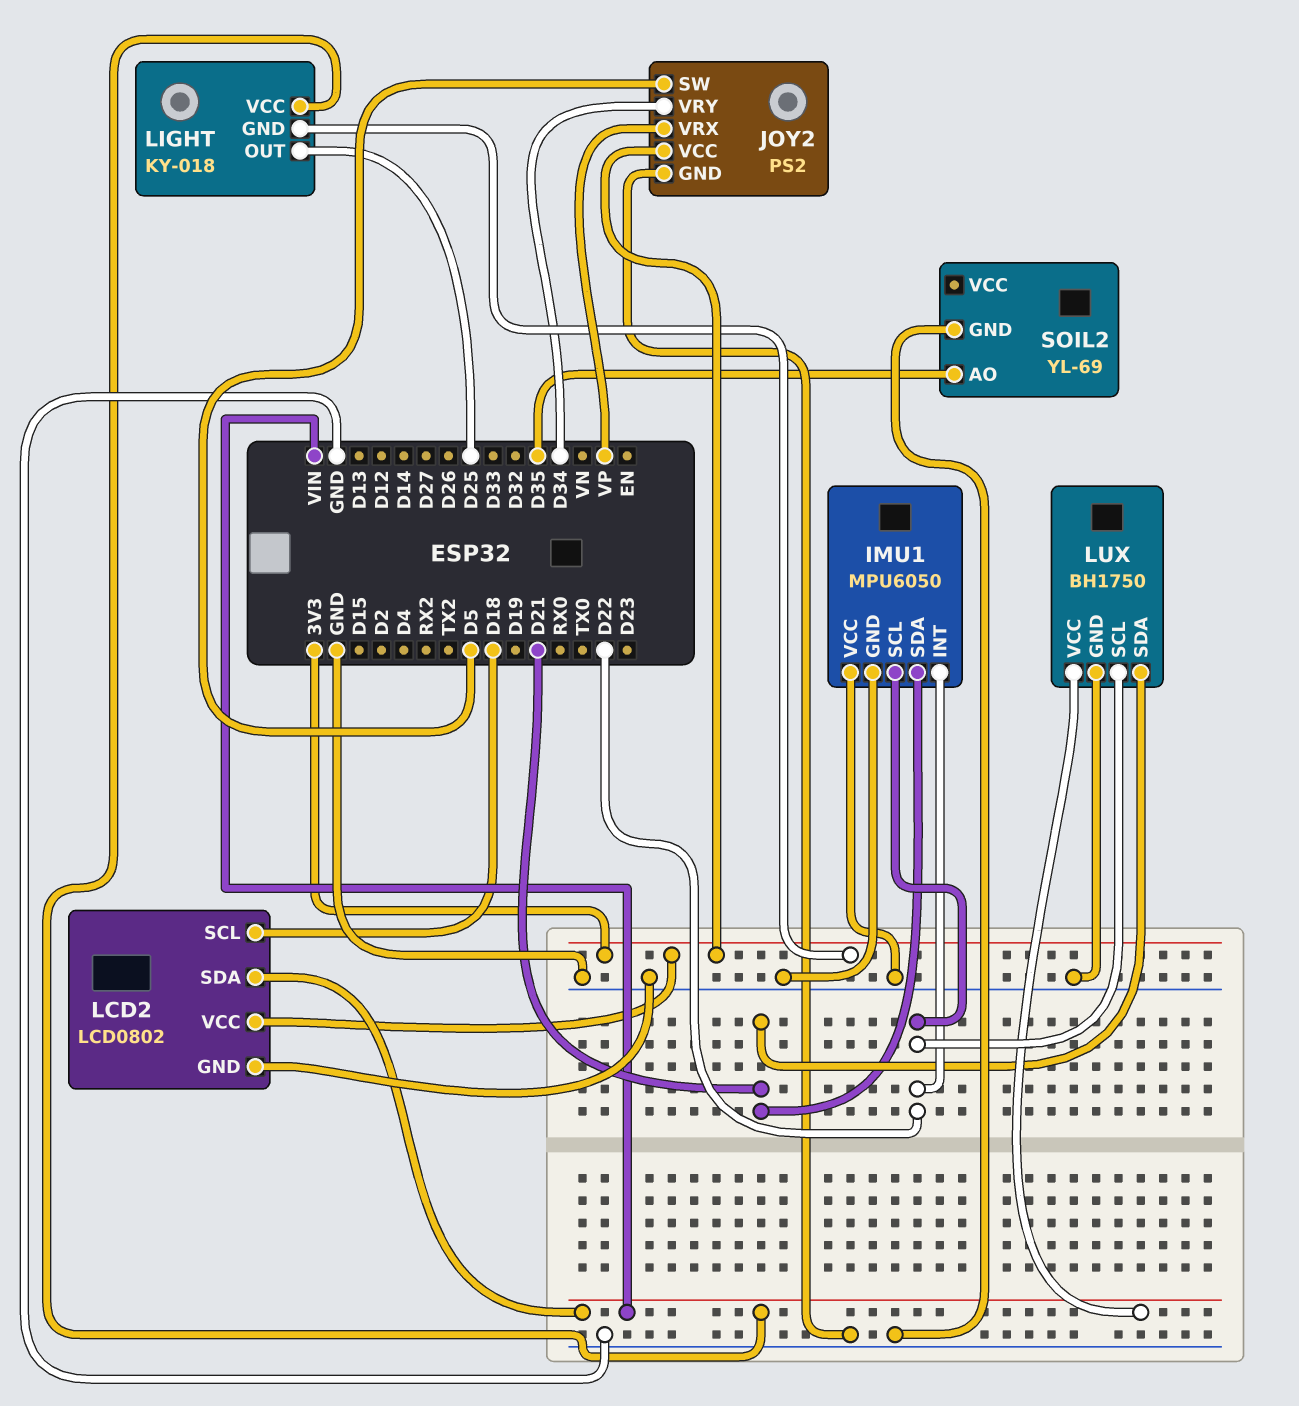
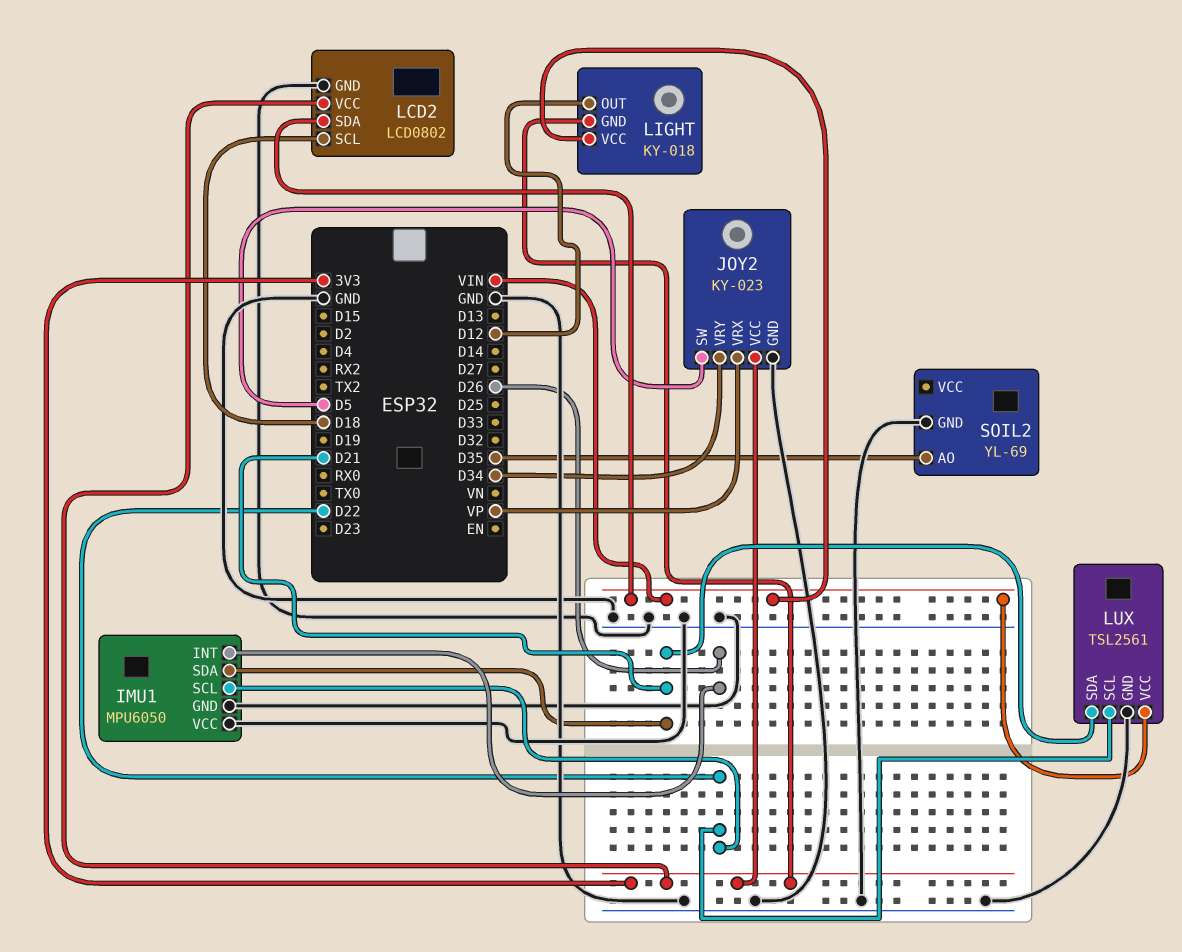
IMU1 pin INT: D22 -> D26
JOY2: PS2 -> KY-023
LIGHT pin OUT: D25 -> D12
LUX: BH1750 -> TSL2561

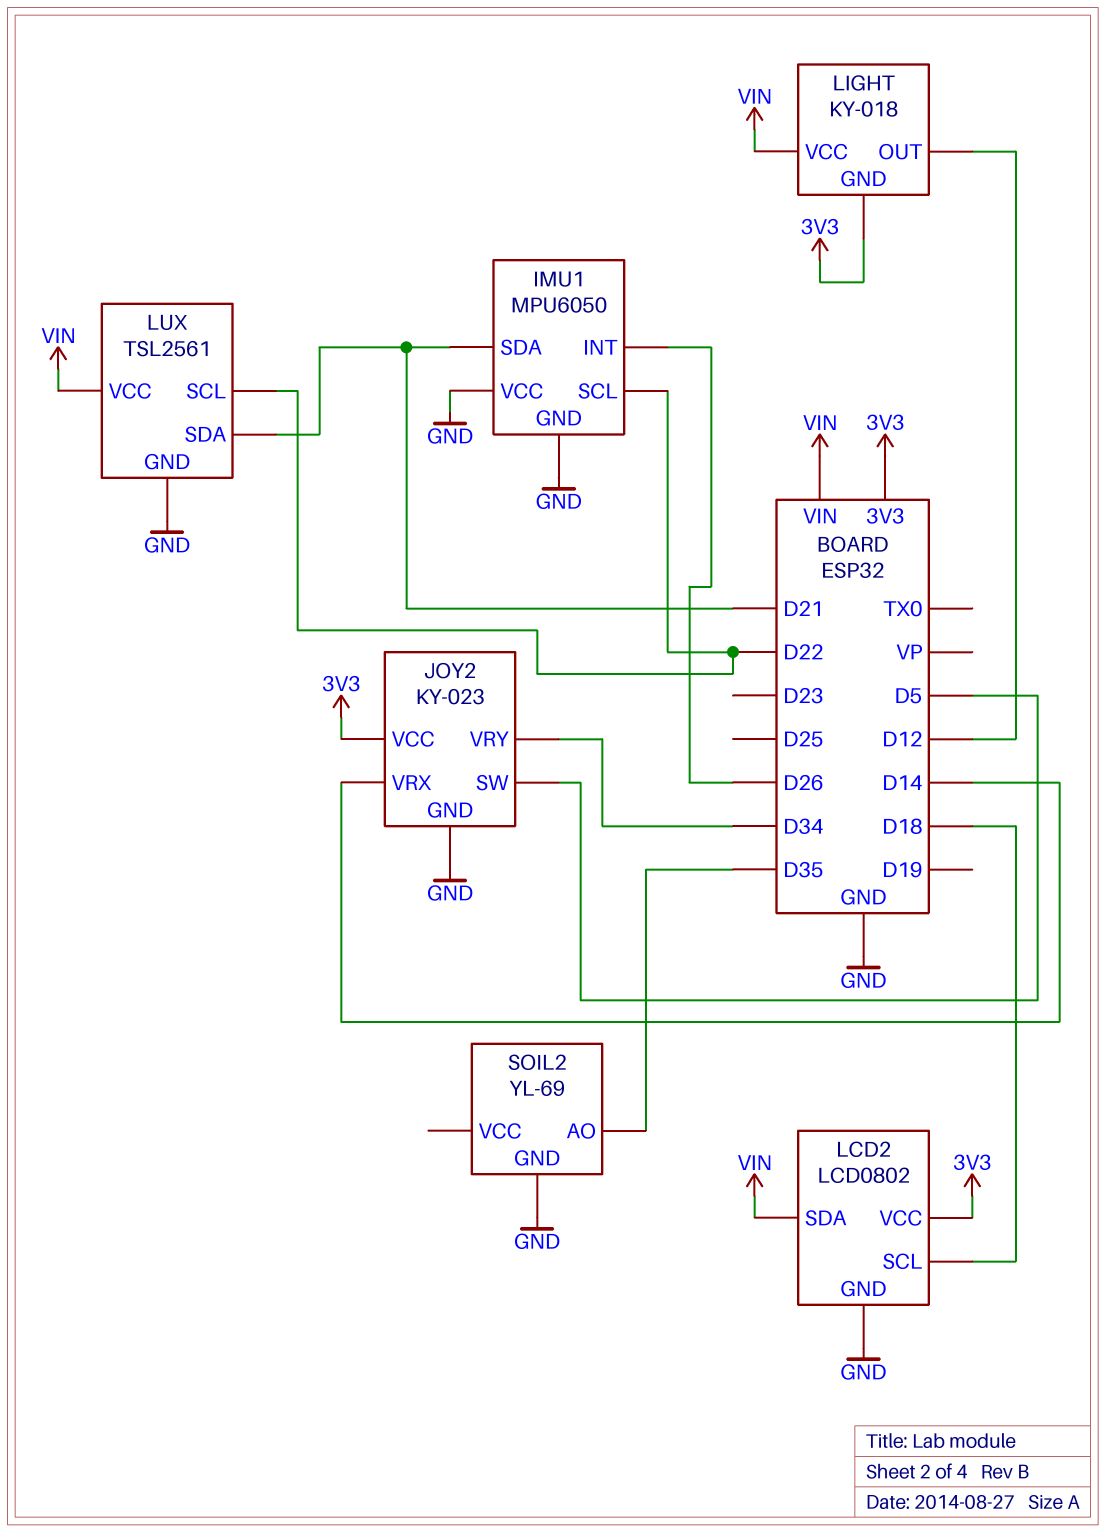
JOY2 pin VRX: VP -> D14

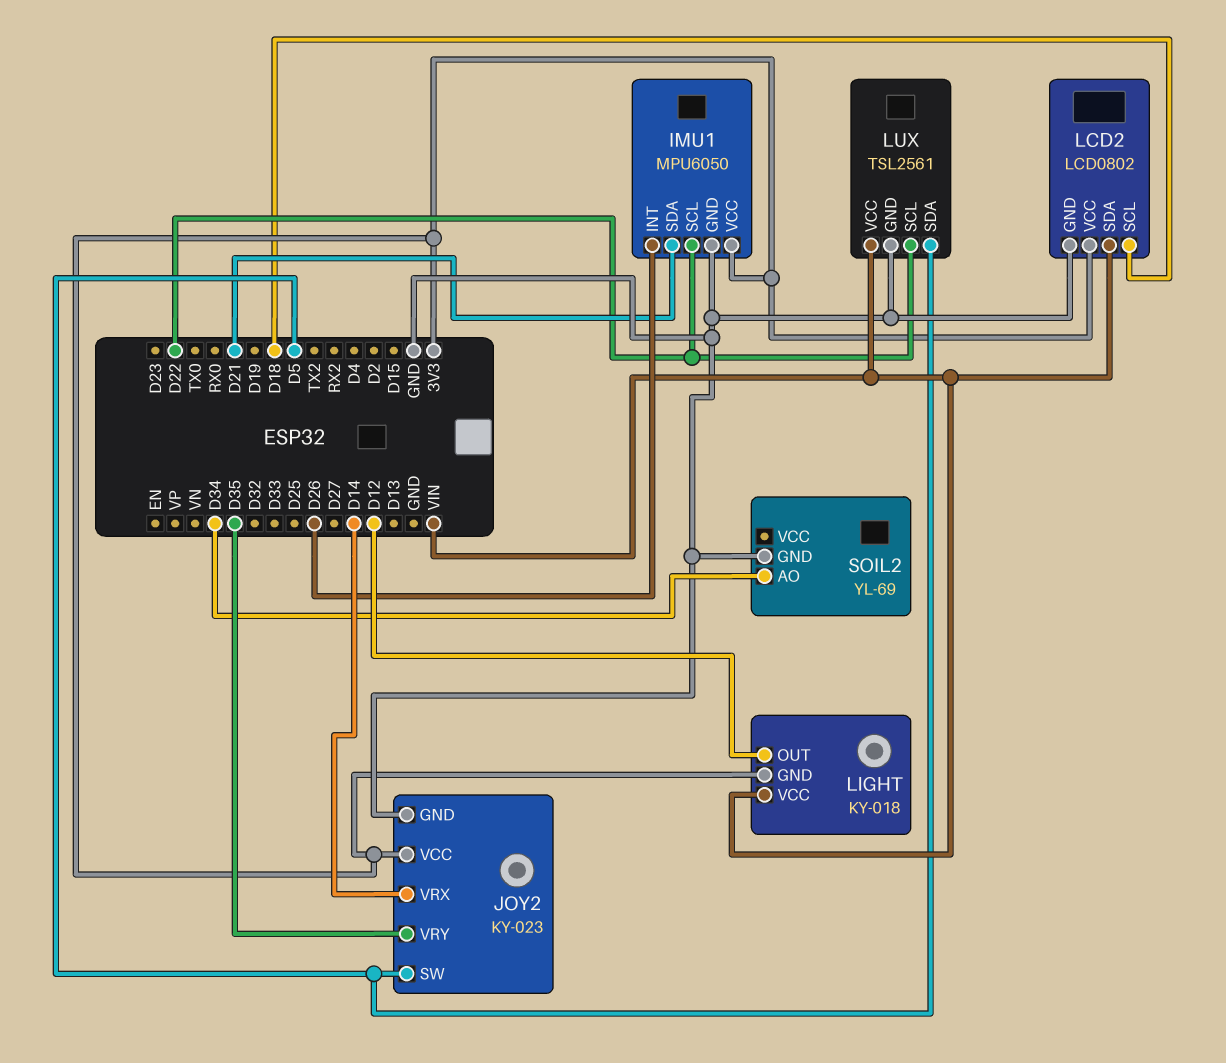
IMU1 pin VCC: GND -> 3V3
JOY2 pin VRY: D34 -> D35
LUX pin SDA: D21 -> D5
SOIL2 pin AO: D35 -> D34

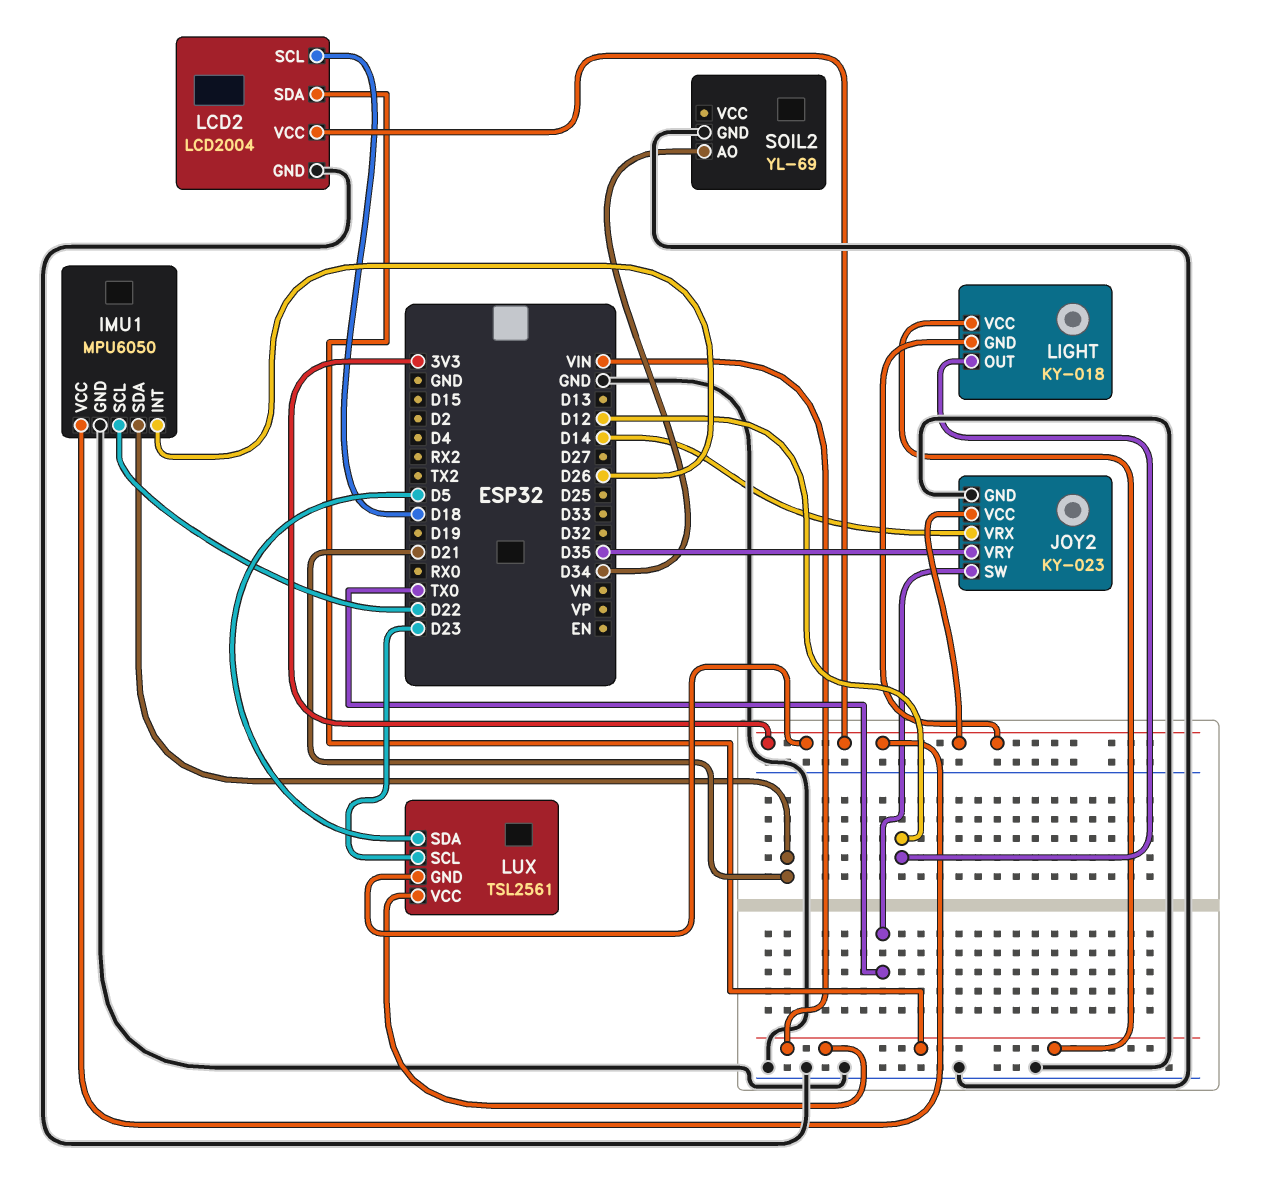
JOY2 pin SW: D5 -> TX0
LCD2: LCD0802 -> LCD2004
LUX pin GND: GND -> 3V3
LUX pin SCL: D22 -> D23

